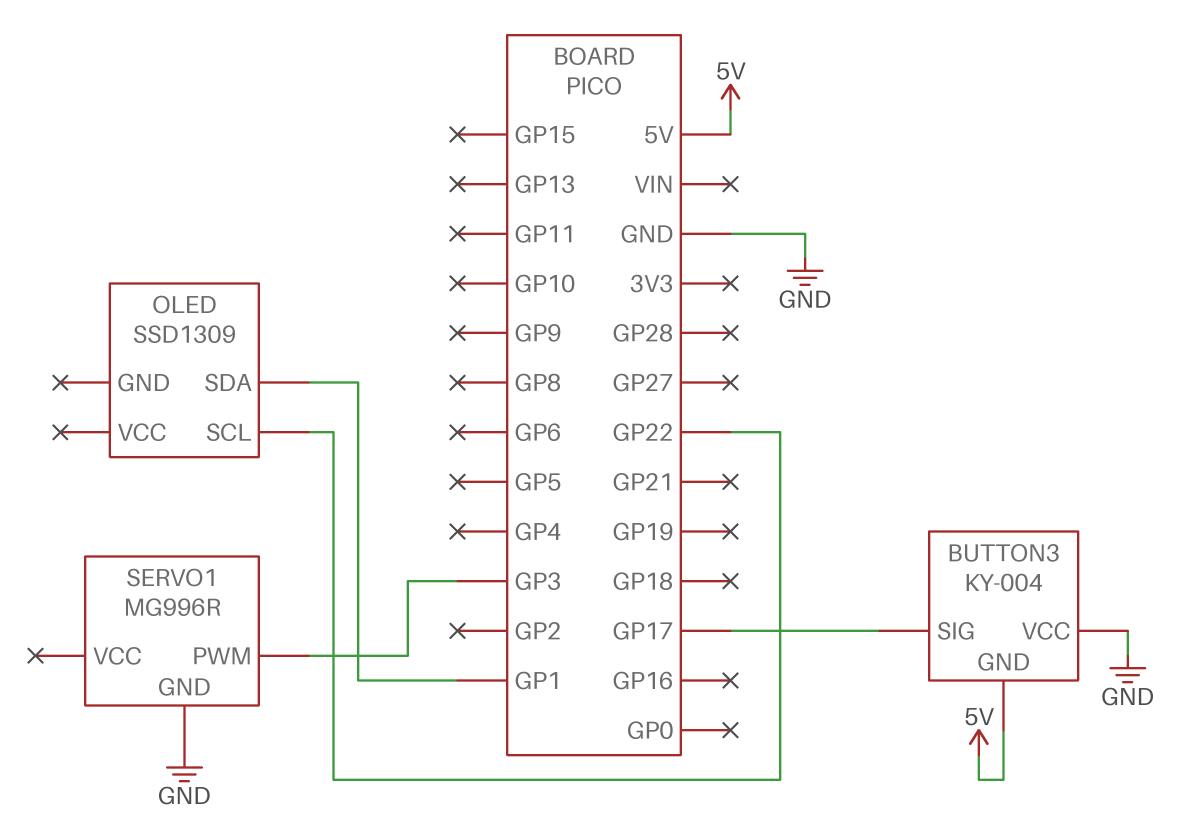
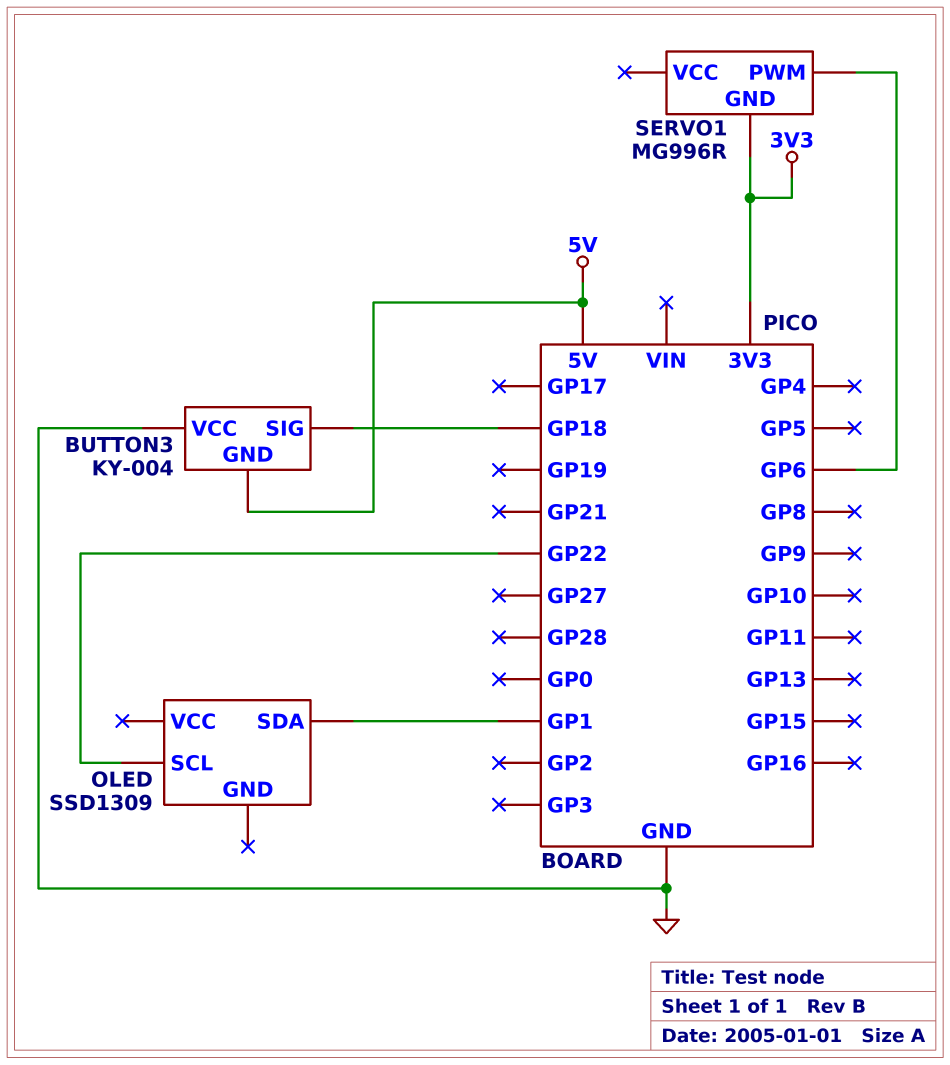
BUTTON3 pin SIG: GP17 -> GP18
SERVO1 pin GND: GND -> 3V3
SERVO1 pin PWM: GP3 -> GP6

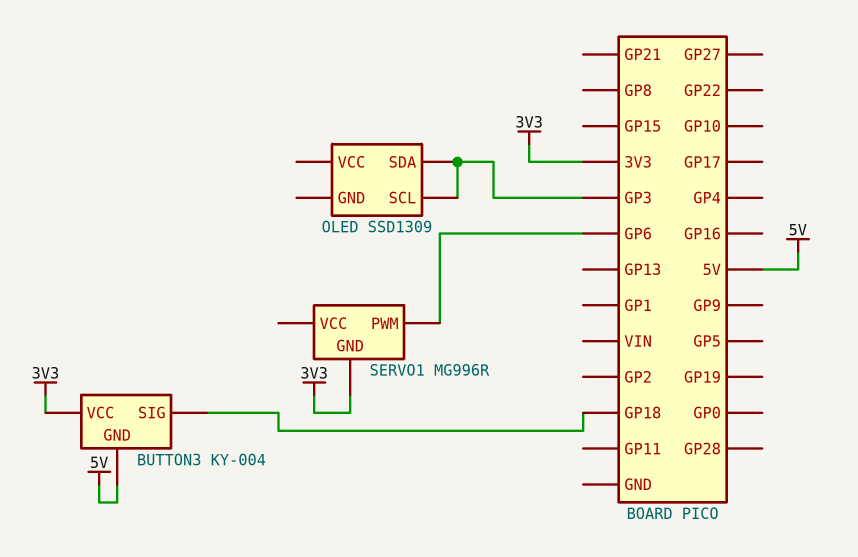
BUTTON3 pin VCC: GND -> 3V3
OLED pin SCL: GP22 -> GP3
OLED pin SDA: GP1 -> GP3

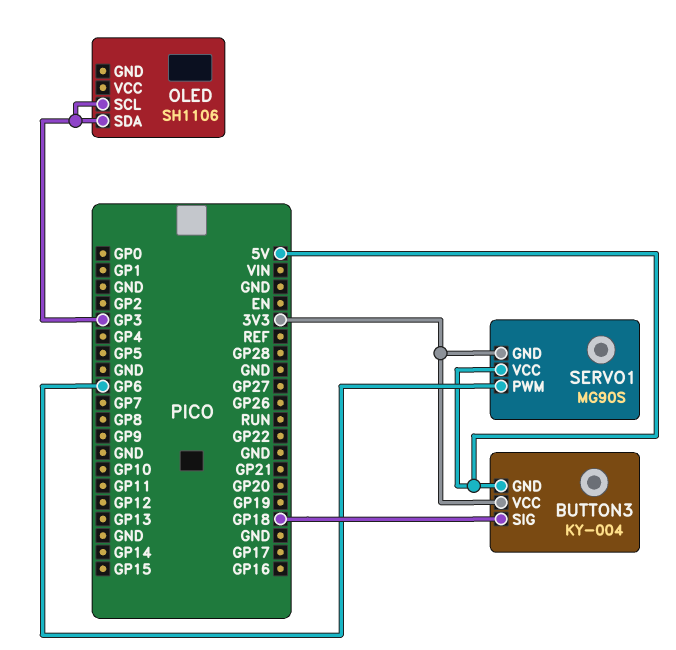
OLED: SSD1309 -> SH1106
SERVO1: MG996R -> MG90S
SERVO1 pin VCC: none -> 5V

